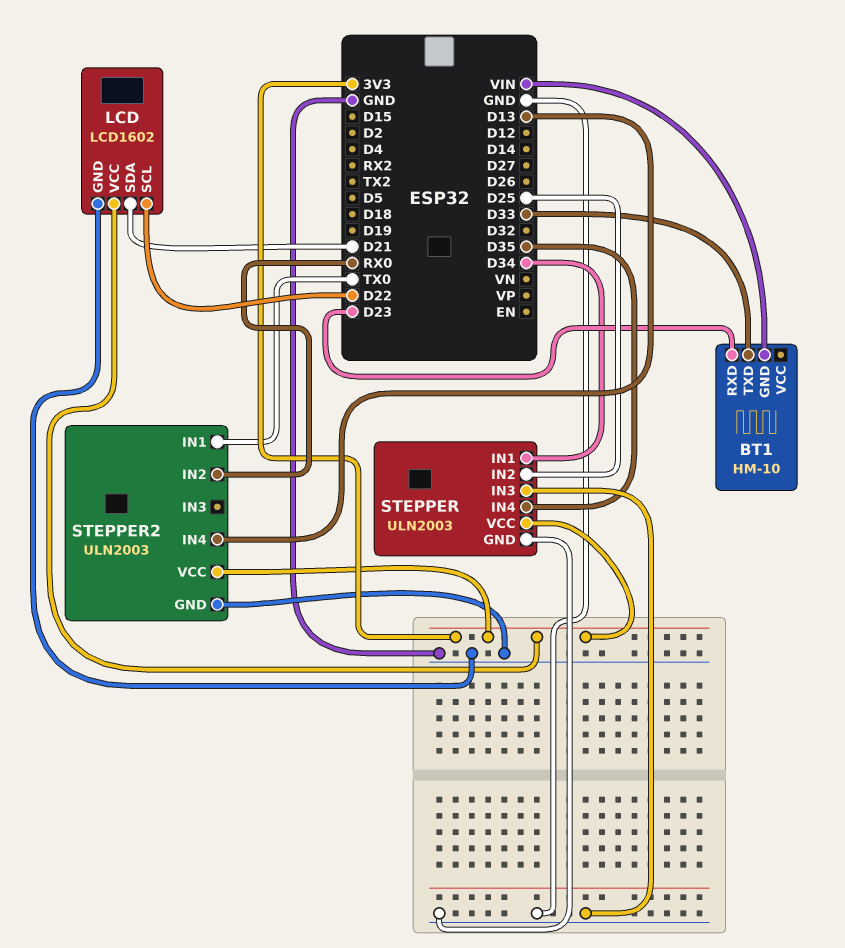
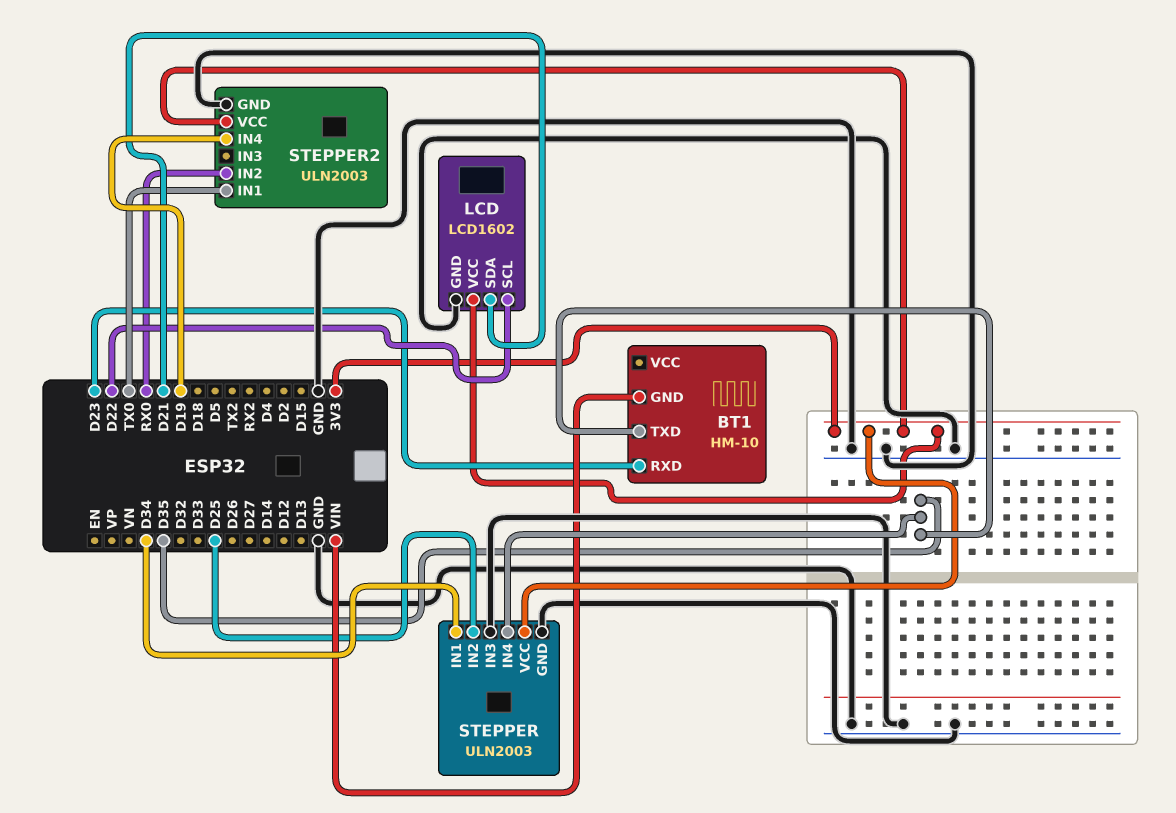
BT1 pin TXD: D33 -> D35
STEPPER2 pin IN4: D13 -> D19

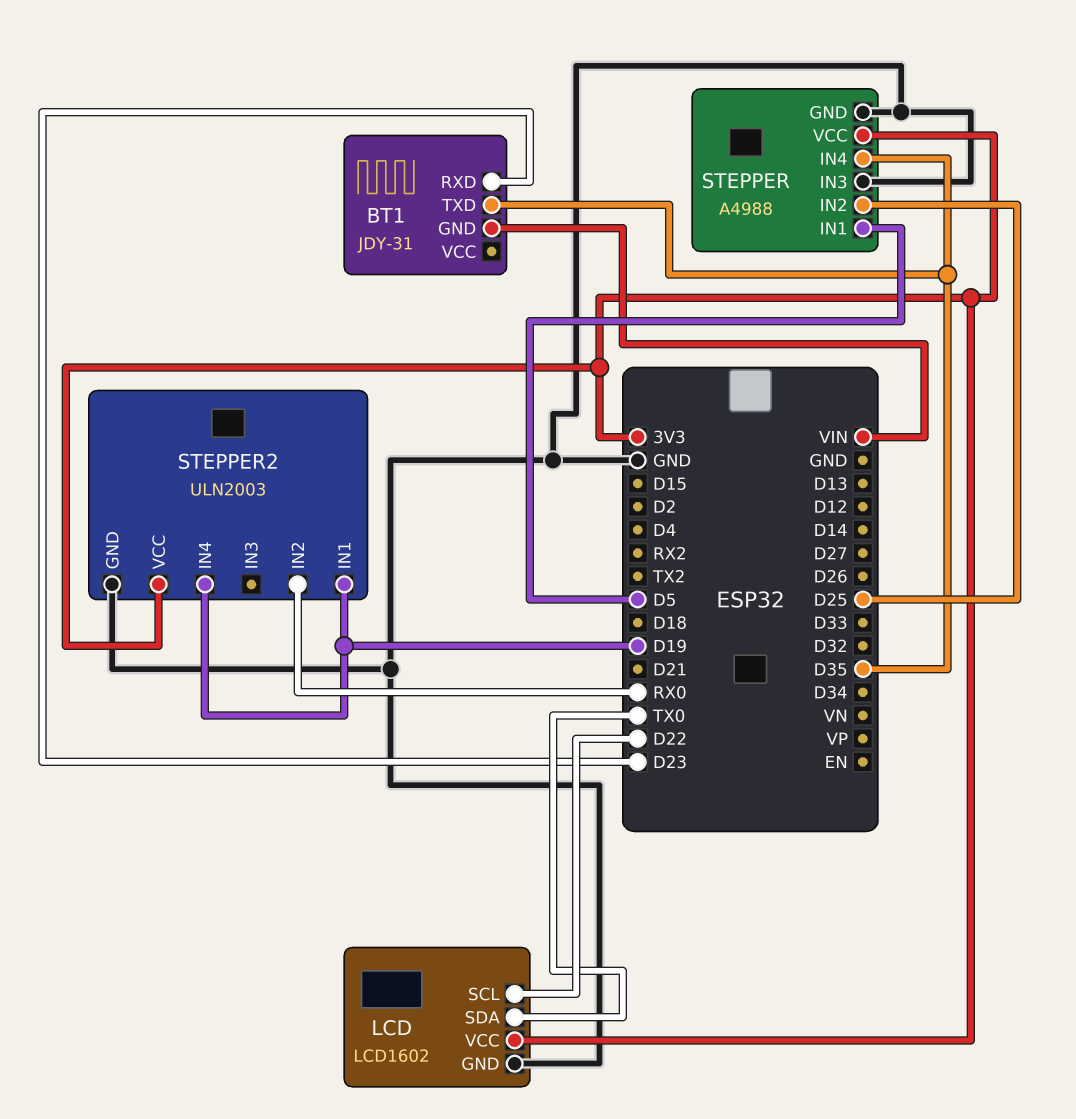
BT1: HM-10 -> JDY-31
LCD pin SDA: D21 -> TX0
STEPPER: ULN2003 -> A4988
STEPPER pin IN1: D34 -> D5
STEPPER2 pin IN1: TX0 -> D19

